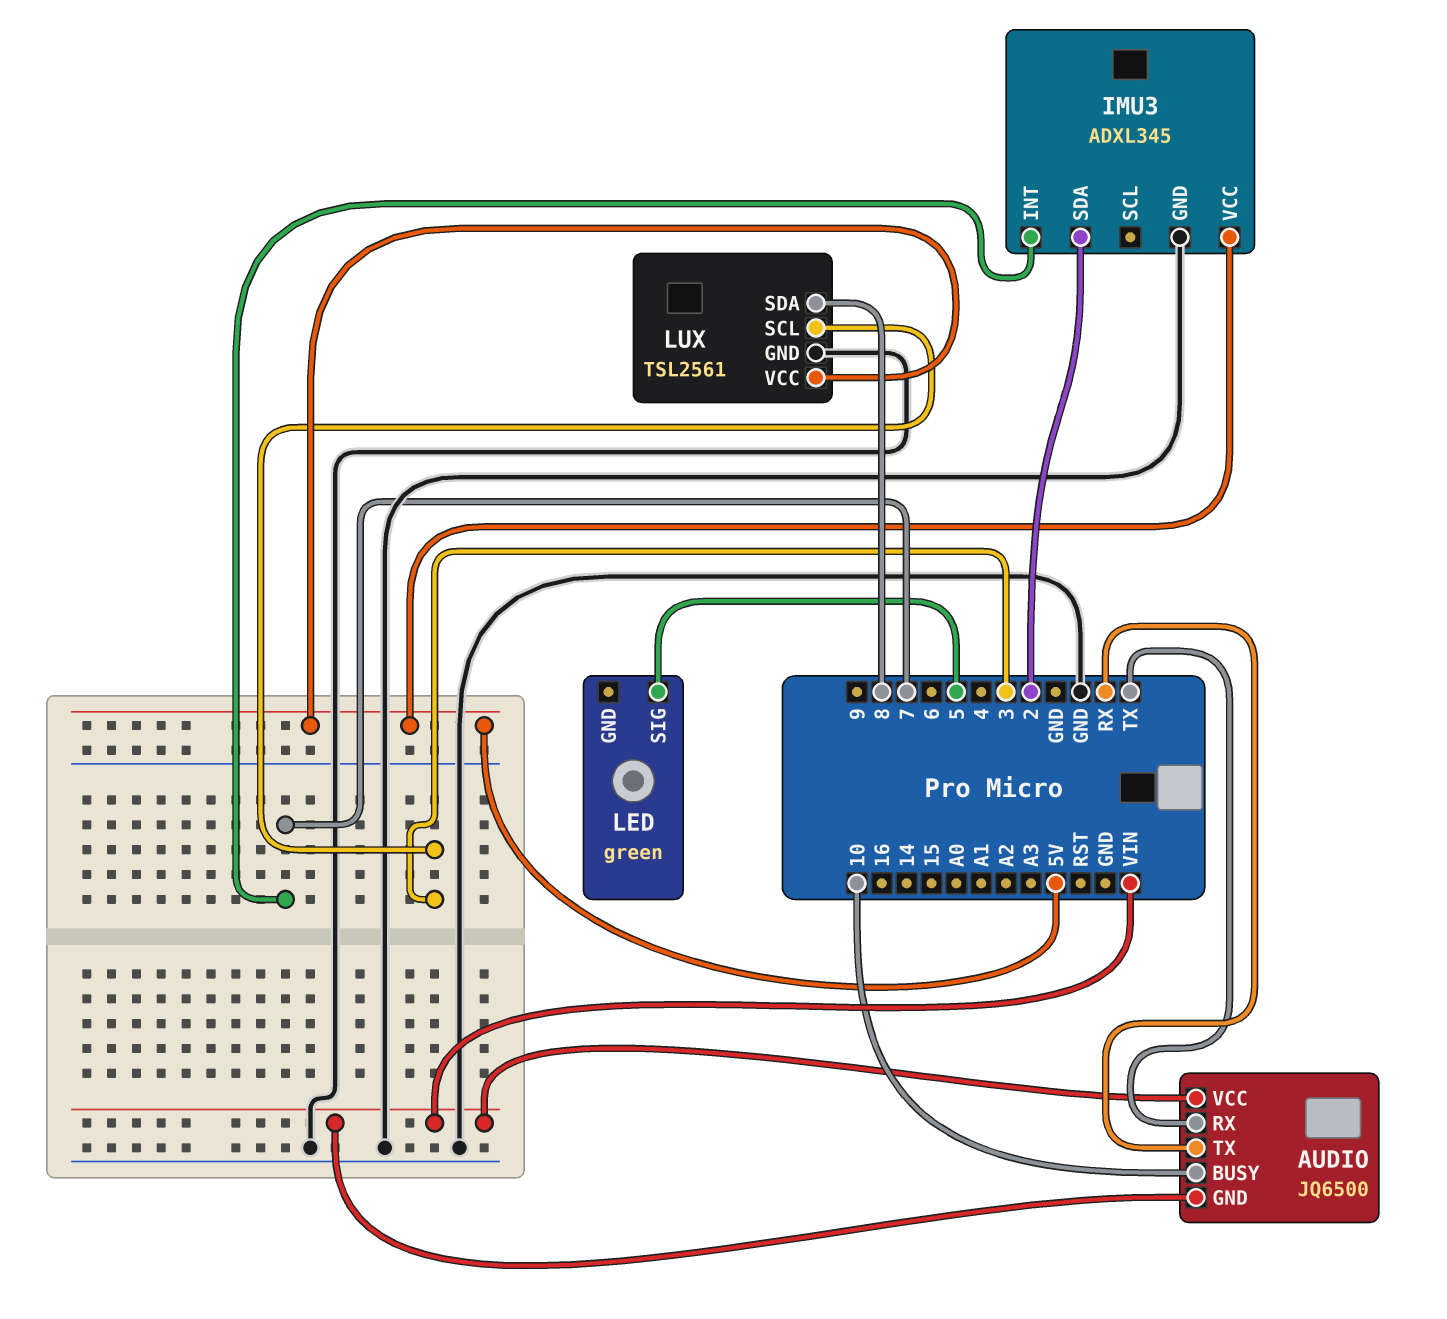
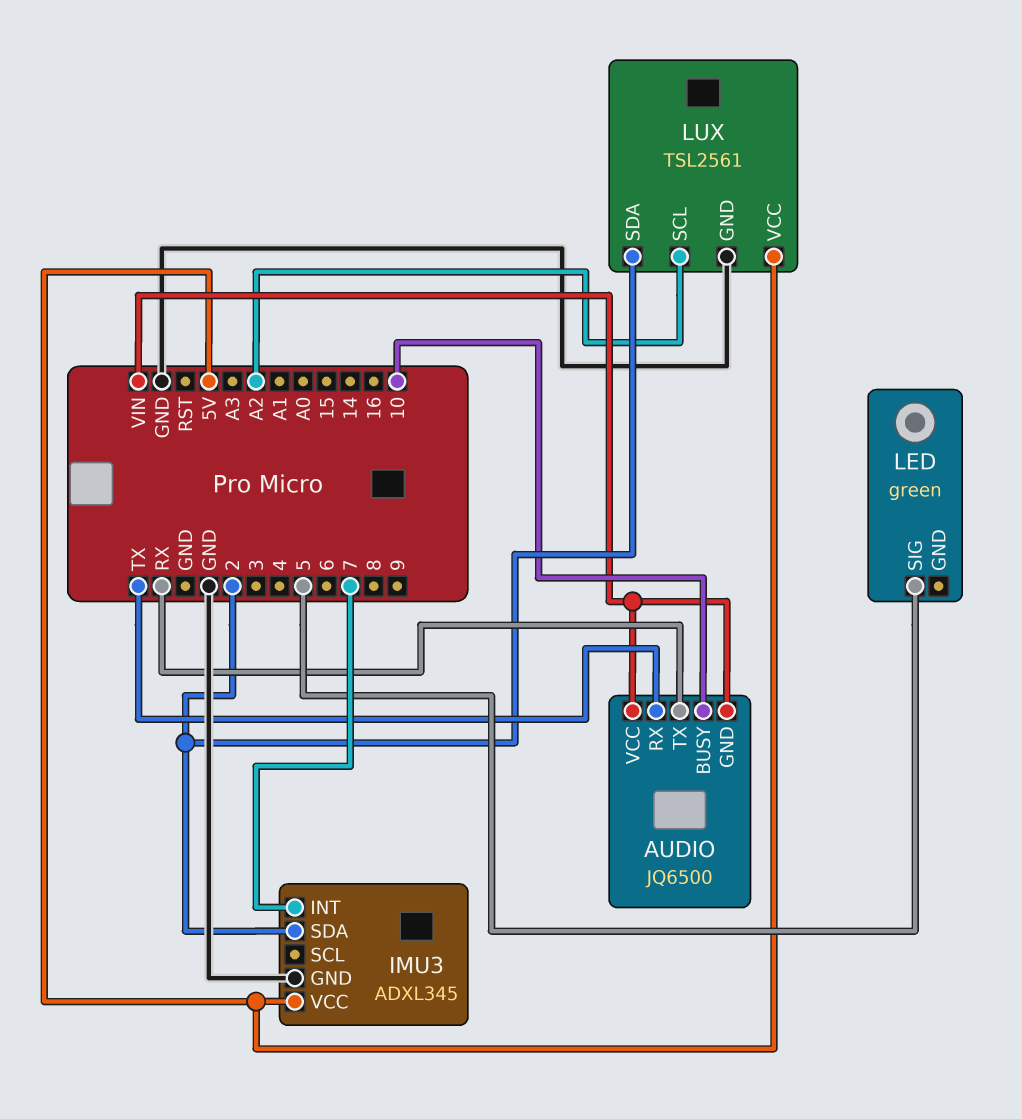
LUX pin SCL: 3 -> A2
LUX pin SDA: 8 -> 2

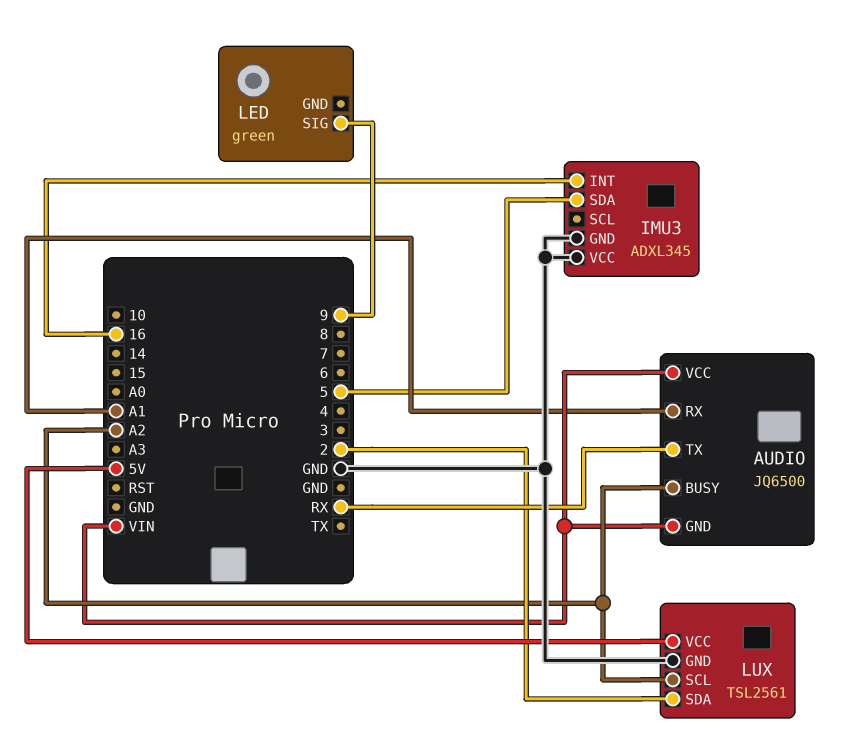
AUDIO pin BUSY: 10 -> A2
AUDIO pin RX: TX -> A1
IMU3 pin INT: 7 -> 16
IMU3 pin SDA: 2 -> 5
IMU3 pin VCC: 5V -> GND
LED pin SIG: 5 -> 9

